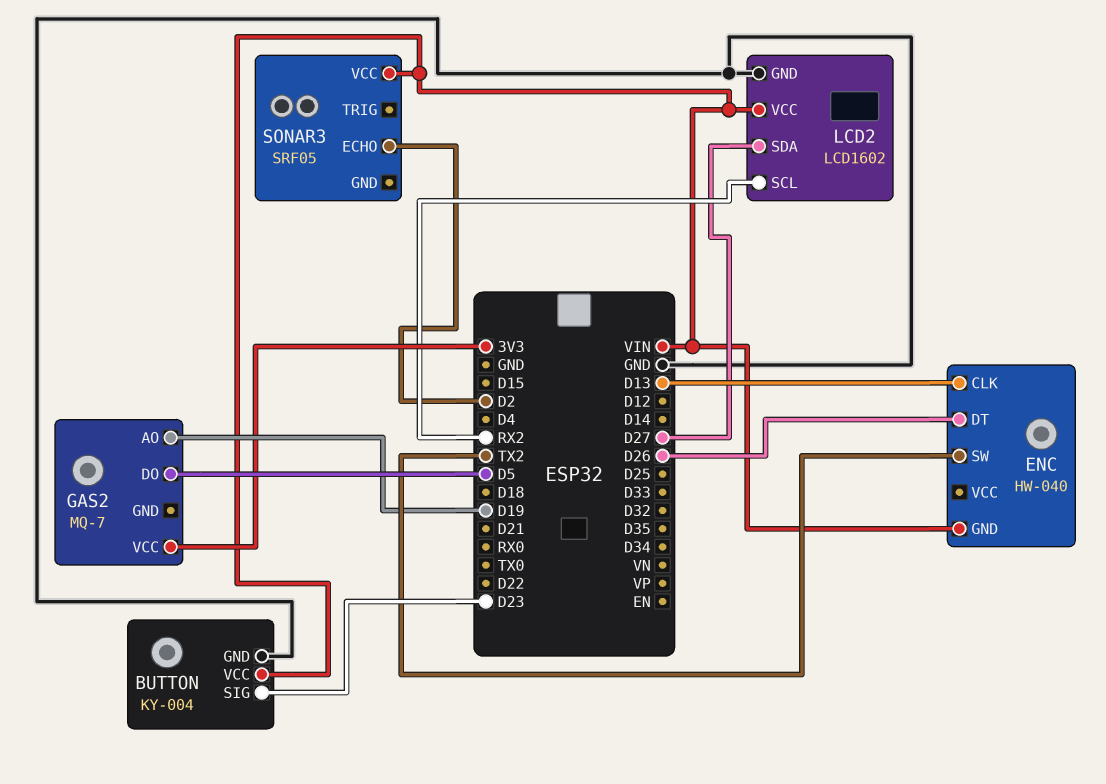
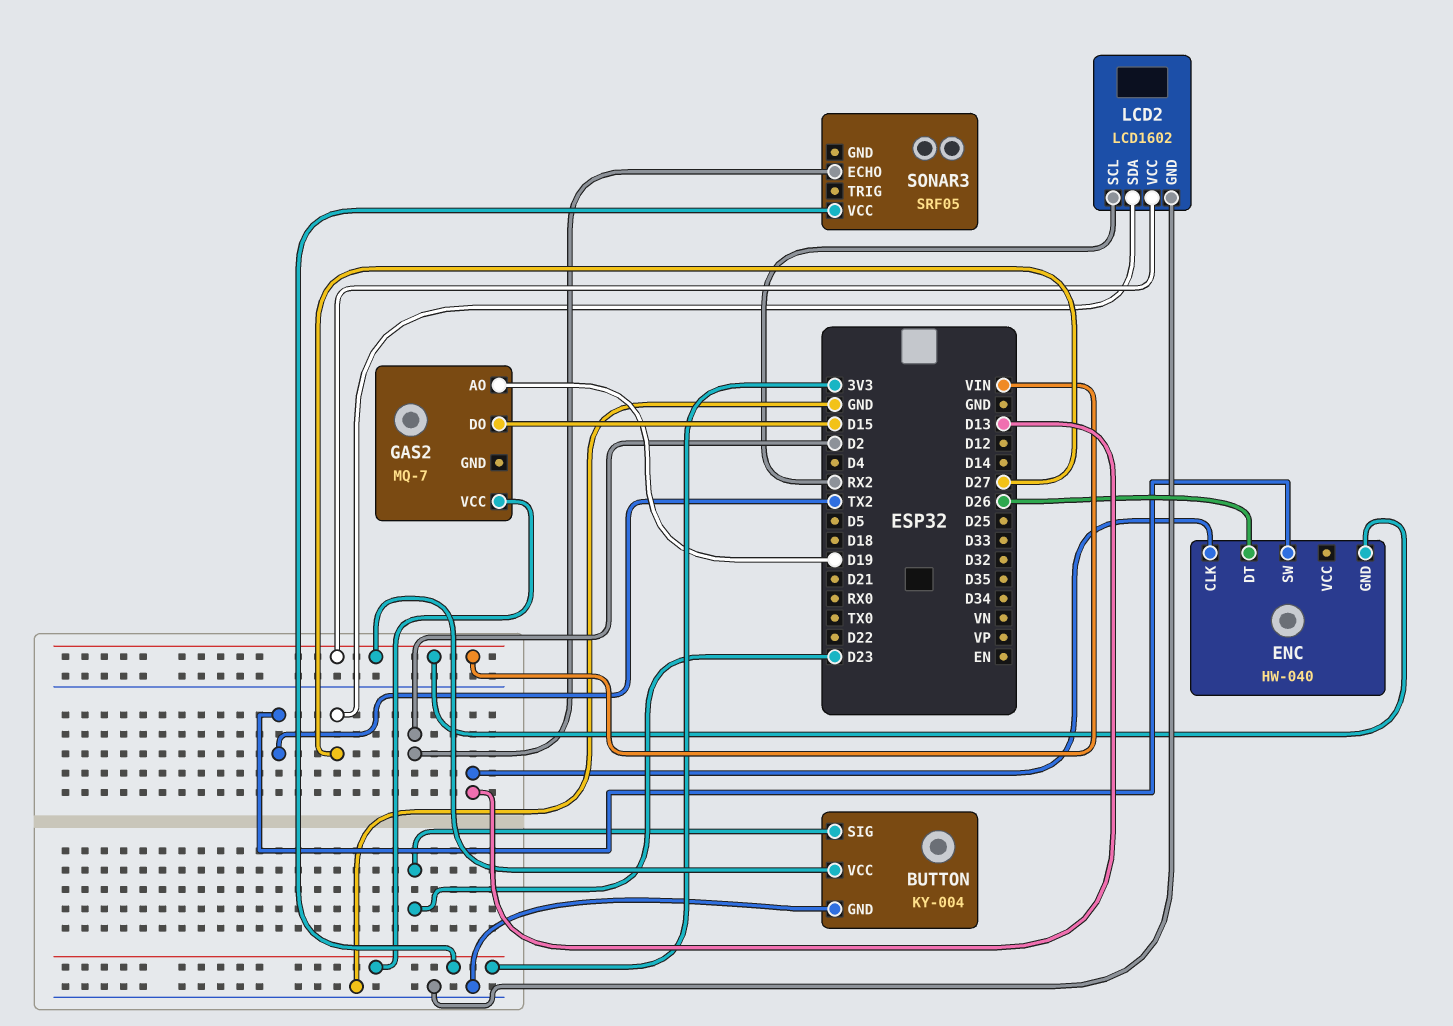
GAS2 pin DO: D5 -> D15
SONAR3 pin VCC: VIN -> 3V3

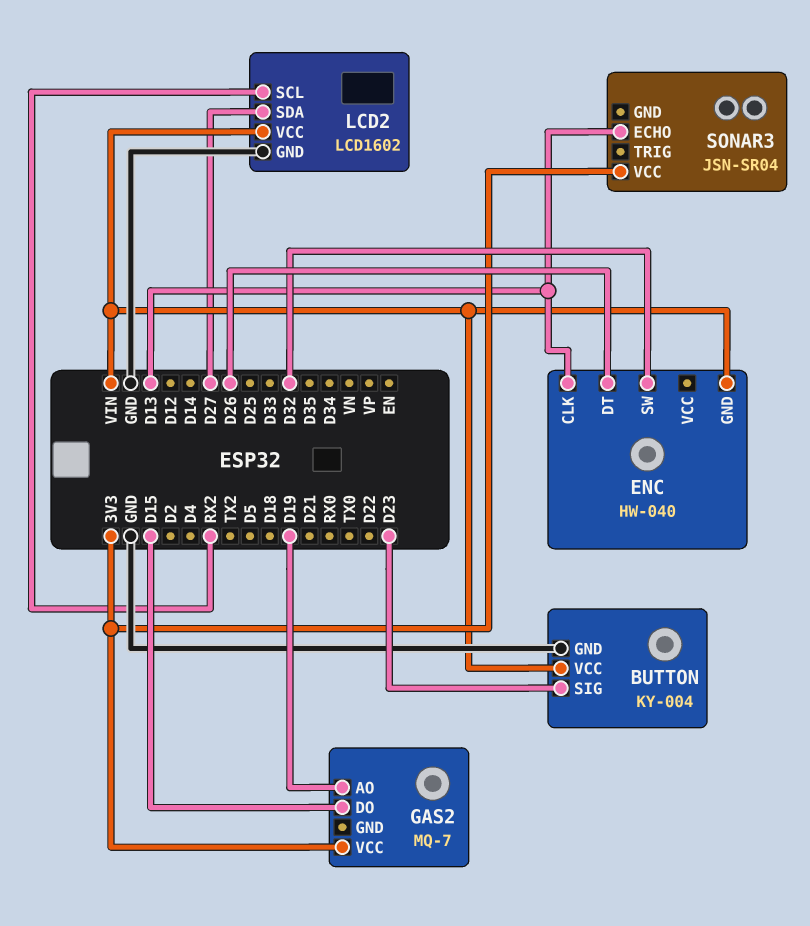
ENC pin SW: TX2 -> D32
SONAR3: SRF05 -> JSN-SR04
SONAR3 pin ECHO: D2 -> D13

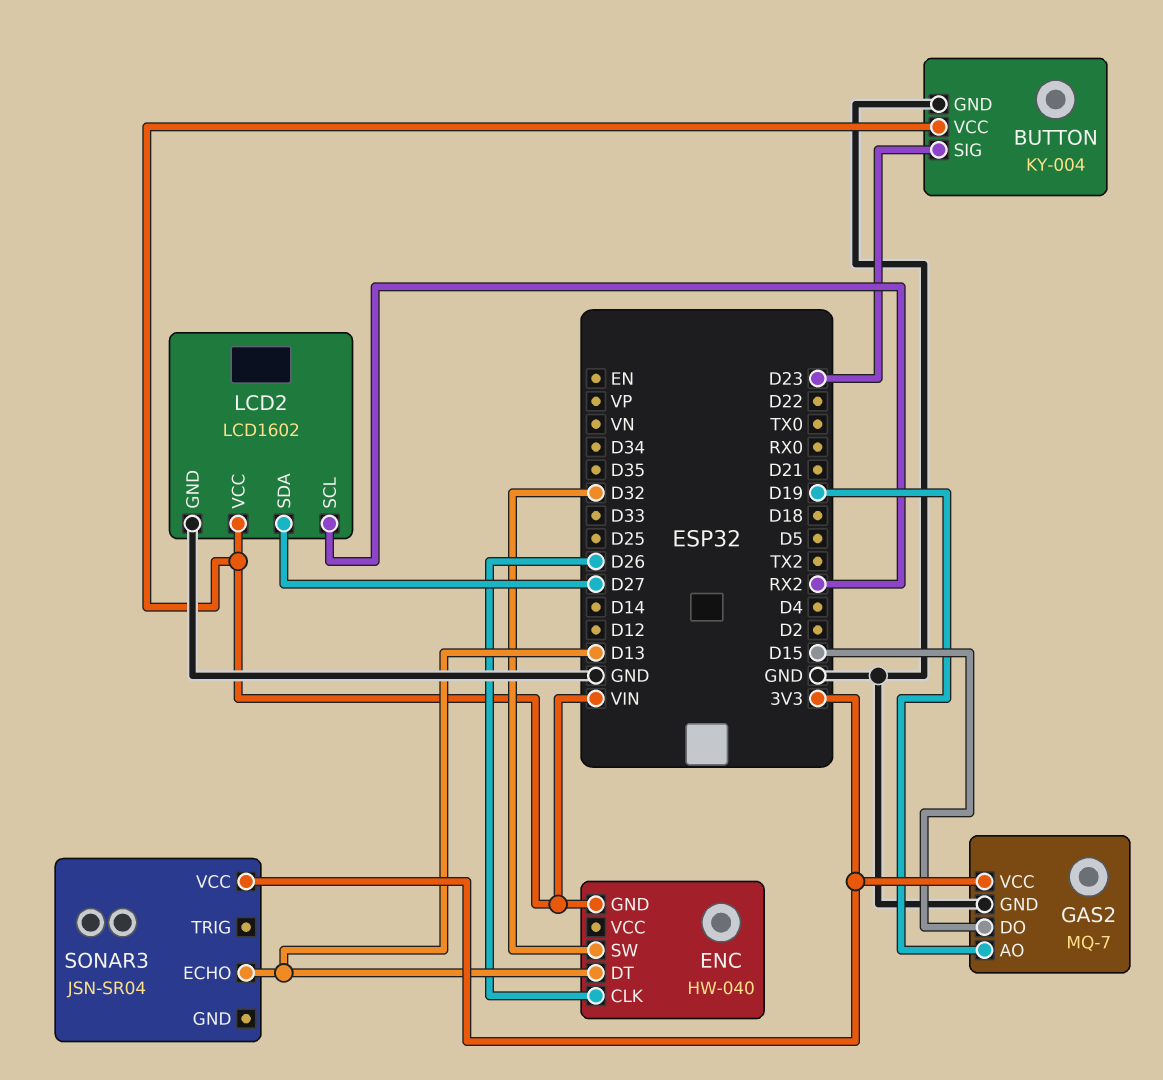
ENC pin CLK: D13 -> D26
ENC pin DT: D26 -> D13
GAS2 pin GND: none -> GND

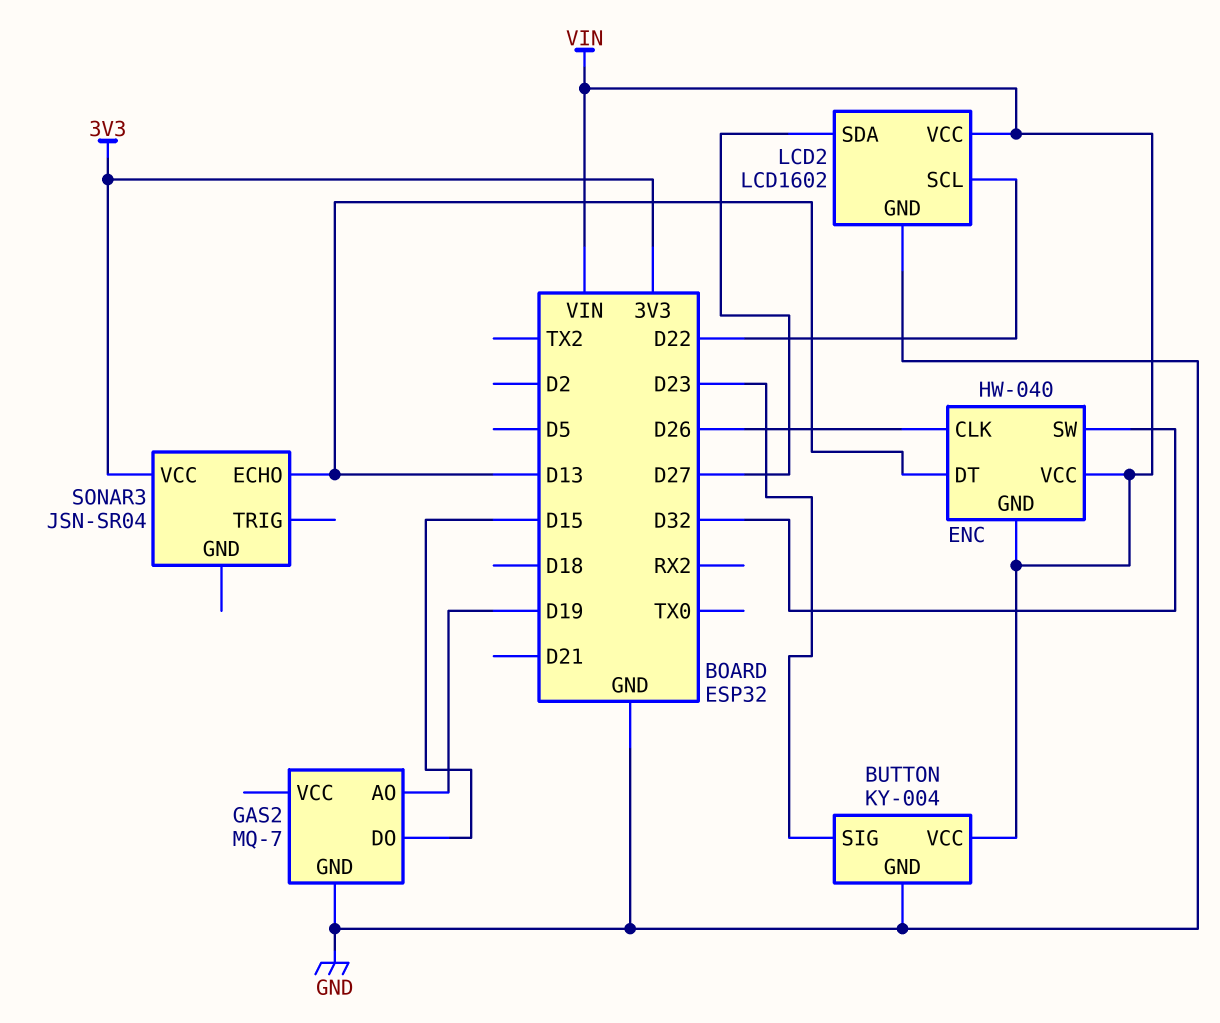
ENC pin VCC: none -> VIN
GAS2 pin VCC: 3V3 -> none
LCD2 pin SCL: RX2 -> D22

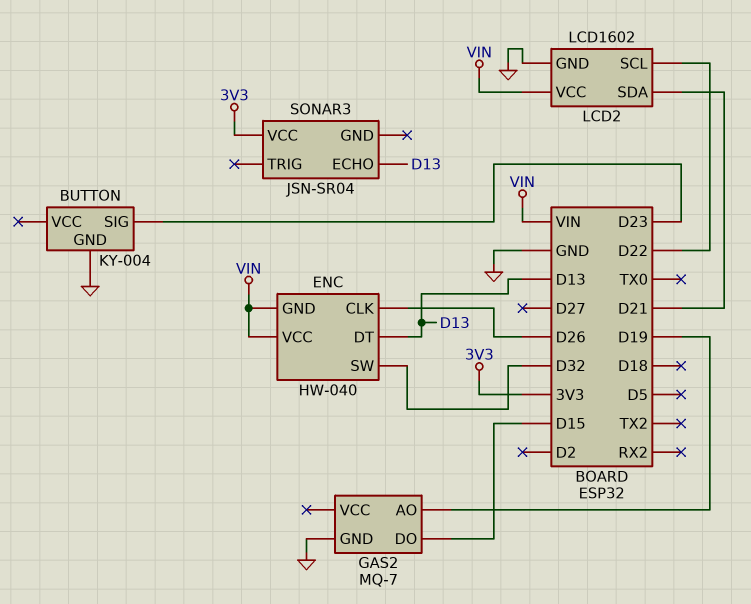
BUTTON pin VCC: VIN -> none
LCD2 pin SDA: D27 -> D21

